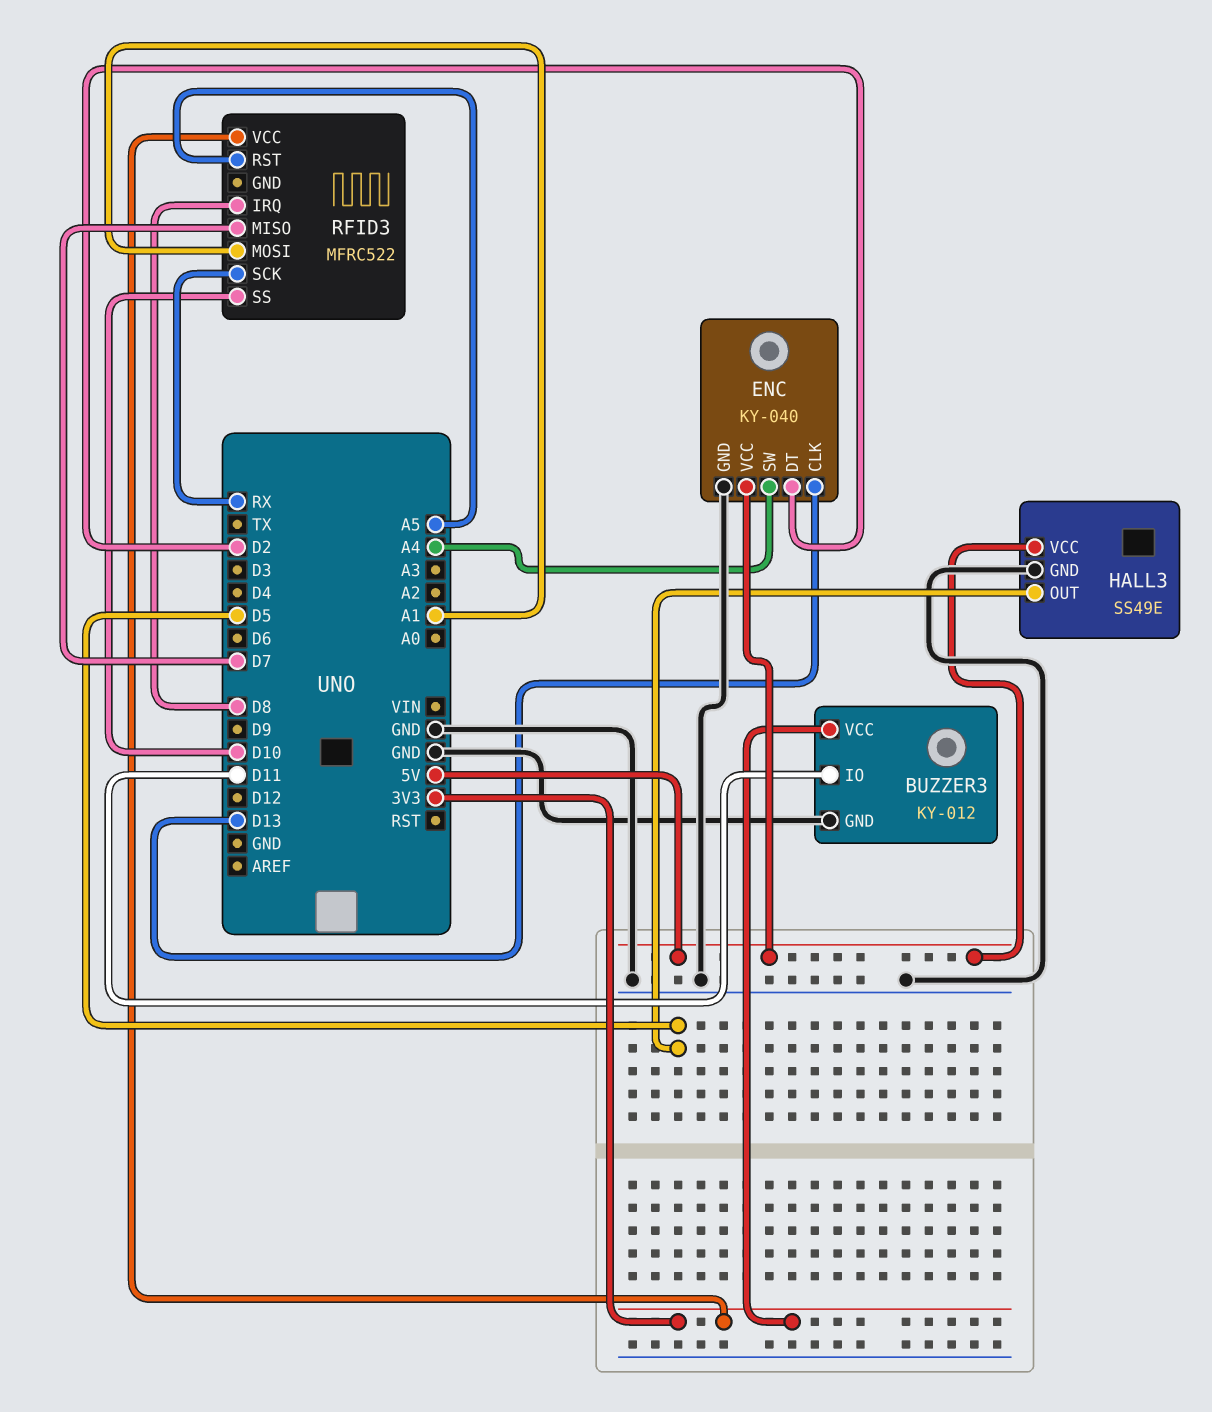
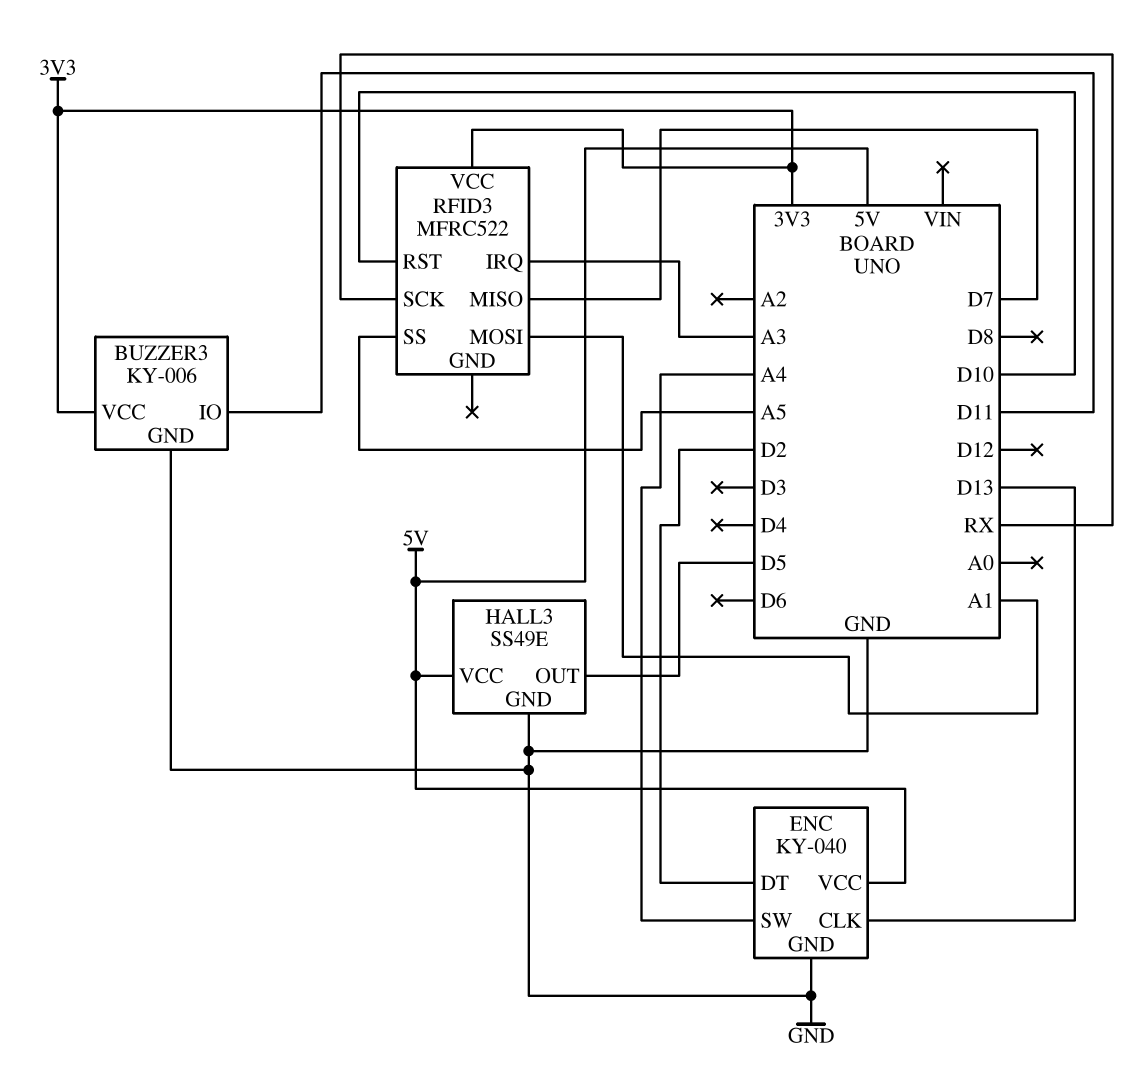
BUZZER3: KY-012 -> KY-006
RFID3 pin IRQ: D8 -> A3
RFID3 pin RST: A5 -> D10
RFID3 pin SS: D10 -> A5

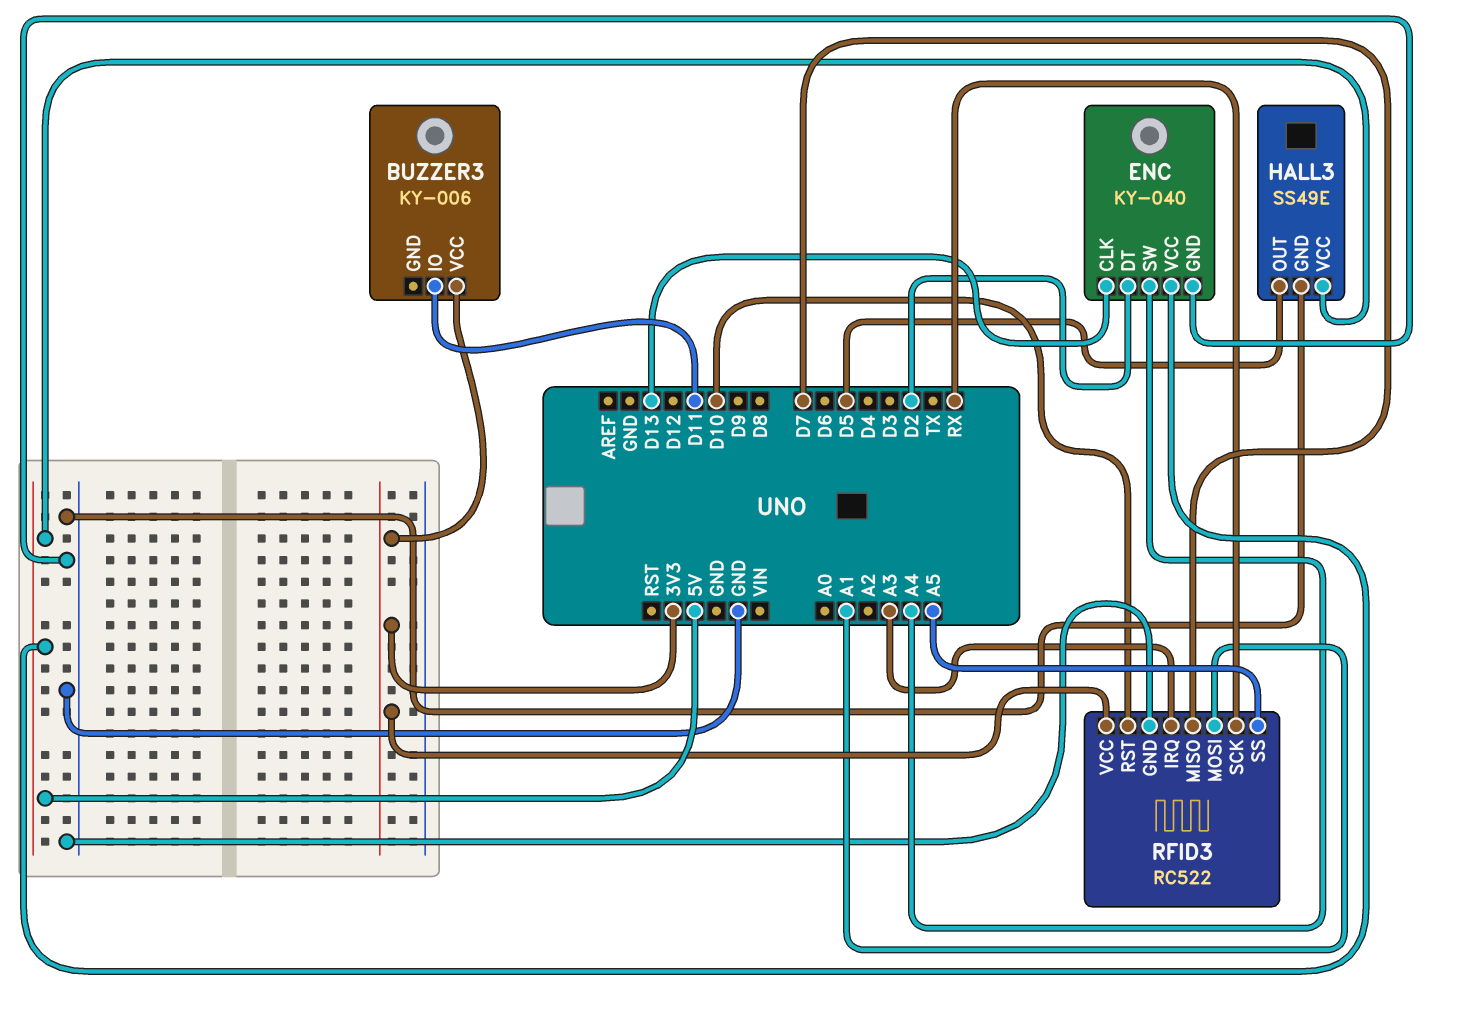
BUZZER3 pin GND: GND -> none
RFID3: MFRC522 -> RC522
RFID3 pin GND: none -> GND

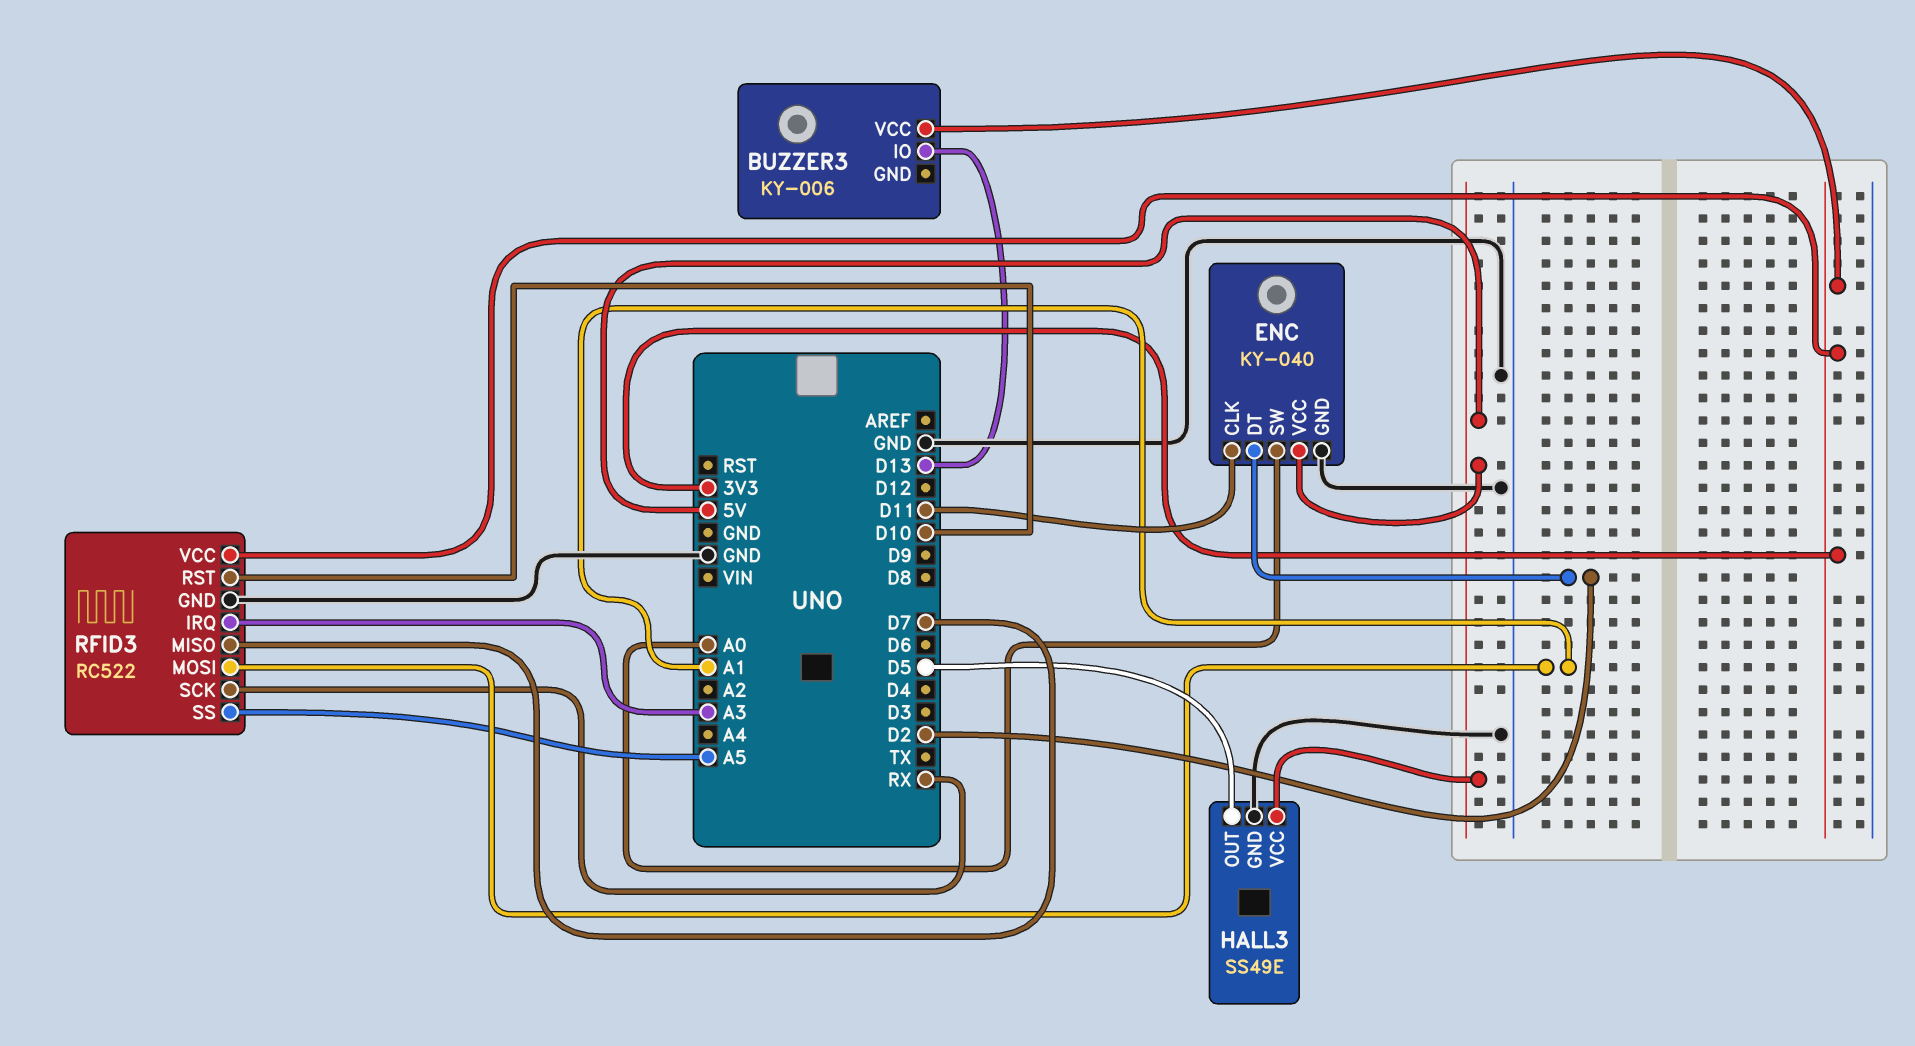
BUZZER3 pin IO: D11 -> D13
ENC pin CLK: D13 -> D11
ENC pin SW: A4 -> A0

